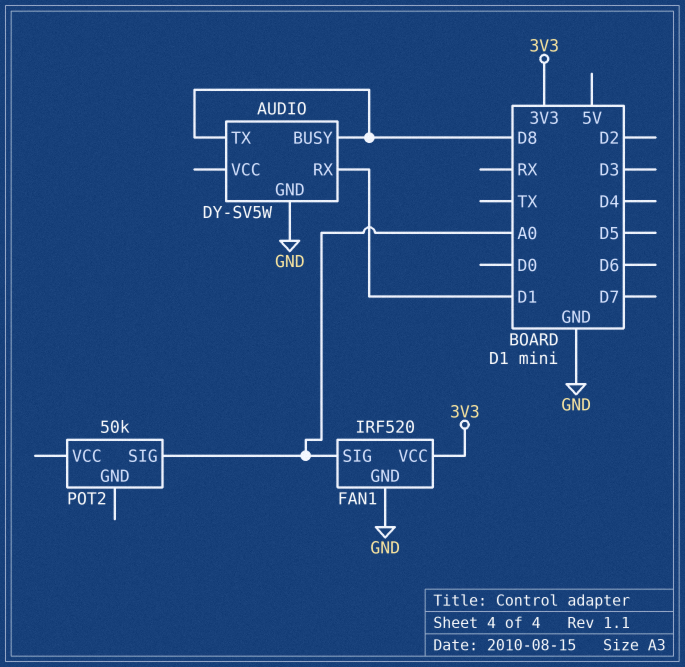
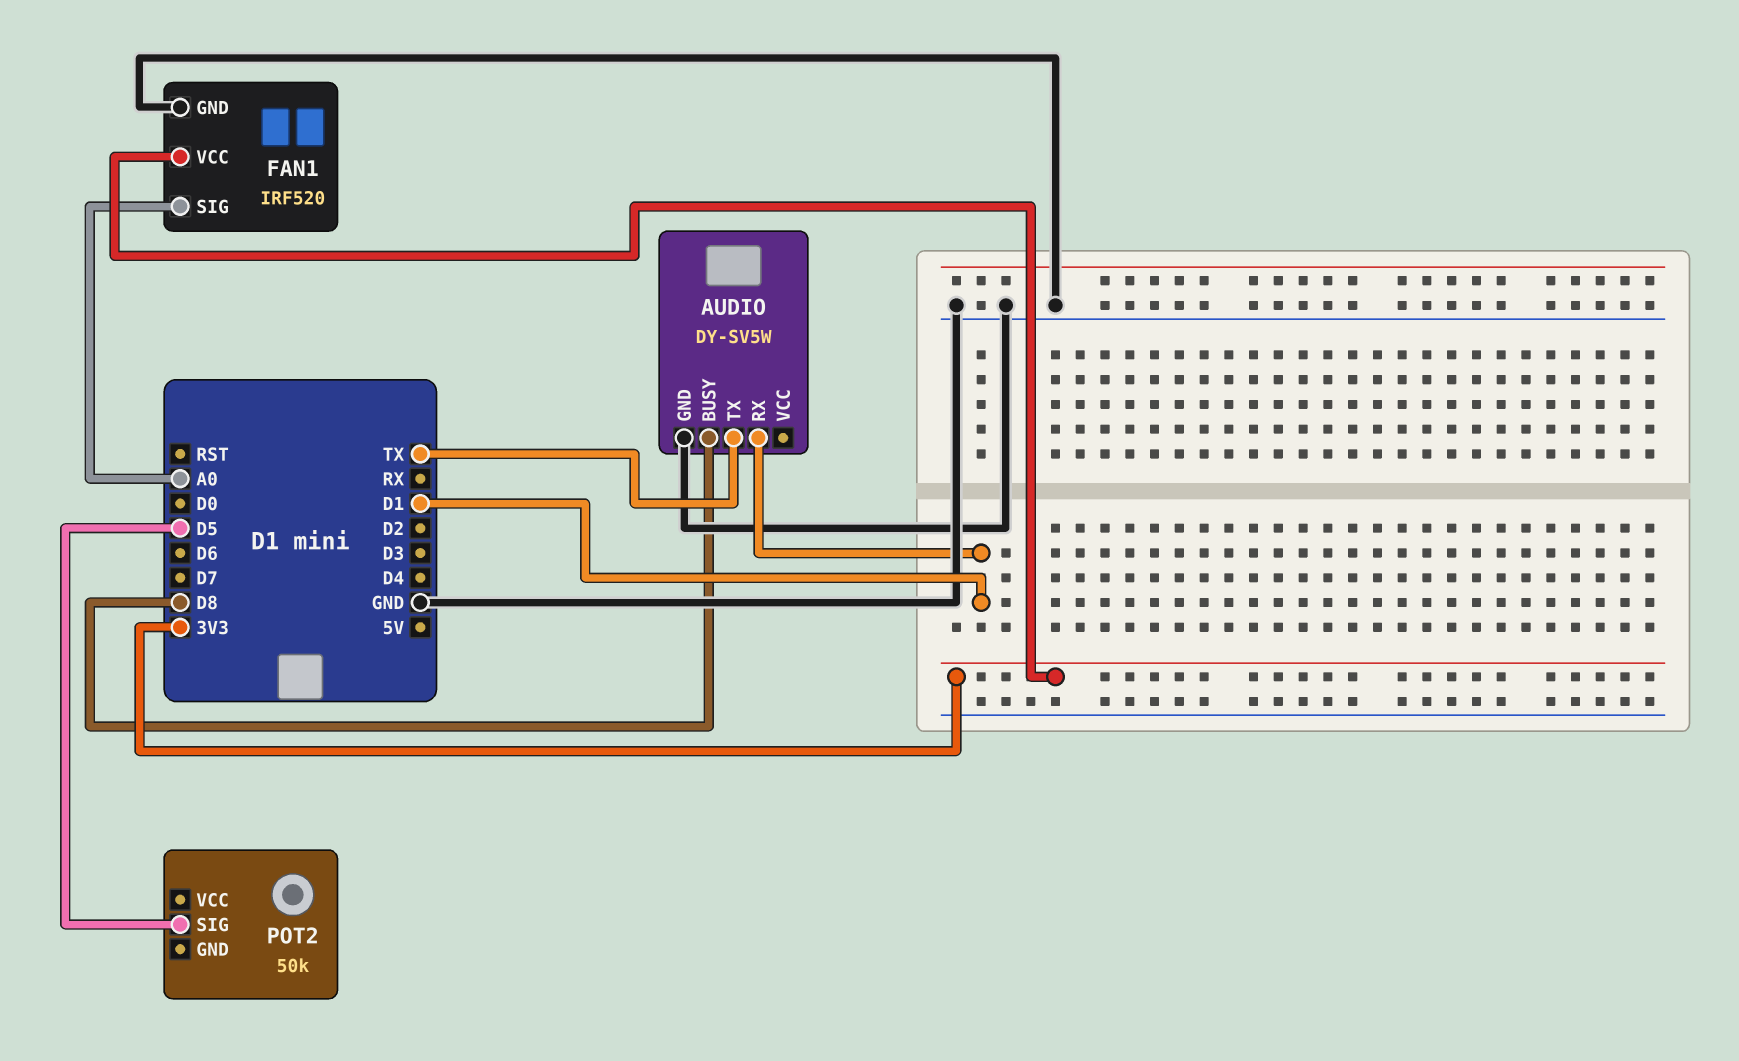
AUDIO pin TX: D8 -> TX
POT2 pin SIG: A0 -> D5

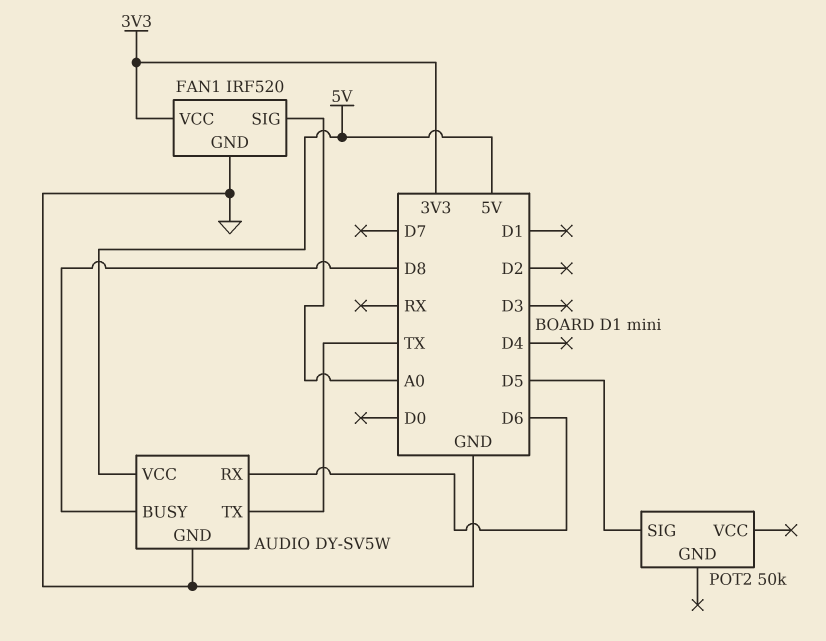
AUDIO pin RX: D1 -> D6
AUDIO pin VCC: none -> 5V

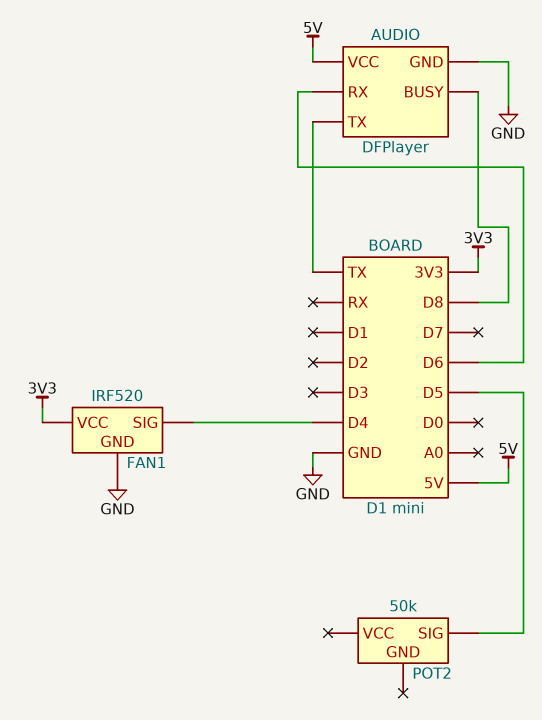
AUDIO: DY-SV5W -> DFPlayer
FAN1 pin SIG: A0 -> D4

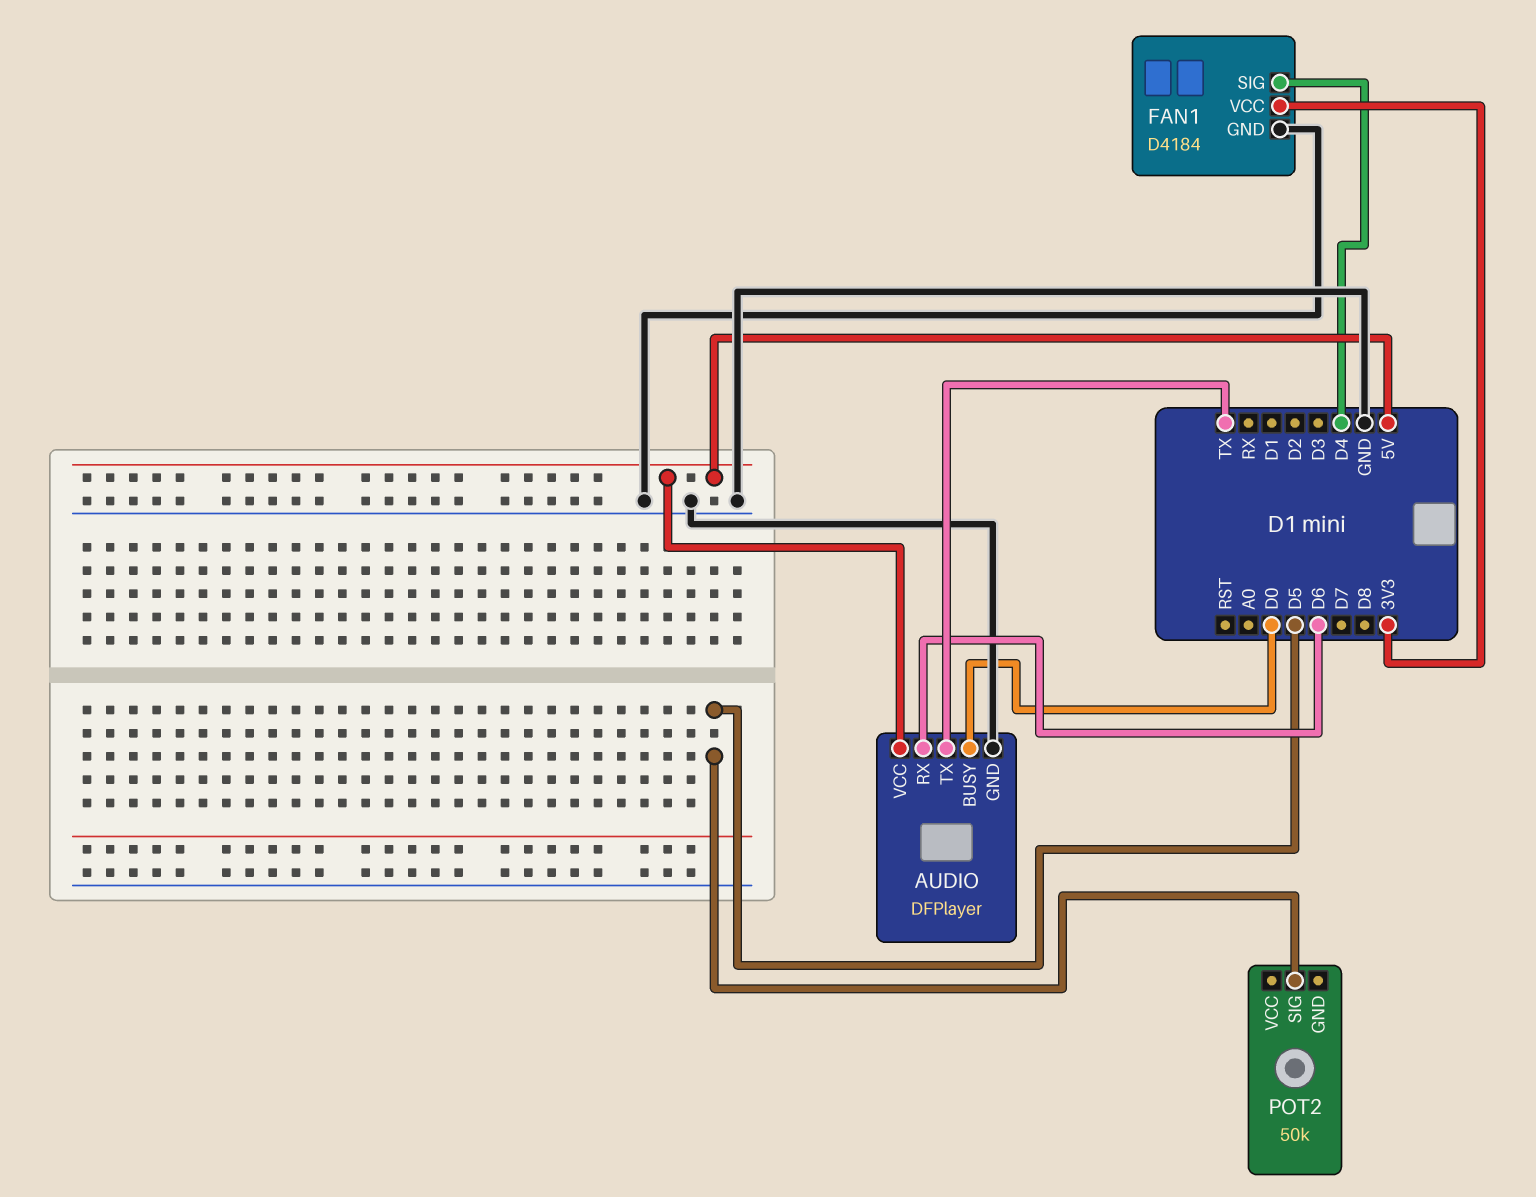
AUDIO pin BUSY: D8 -> D0
FAN1: IRF520 -> D4184

